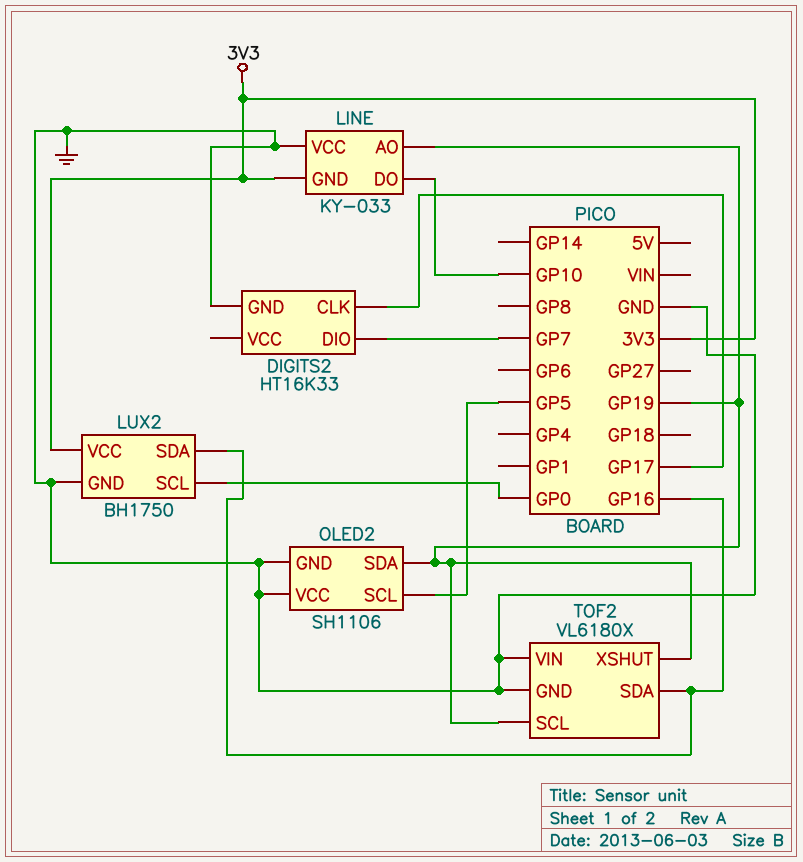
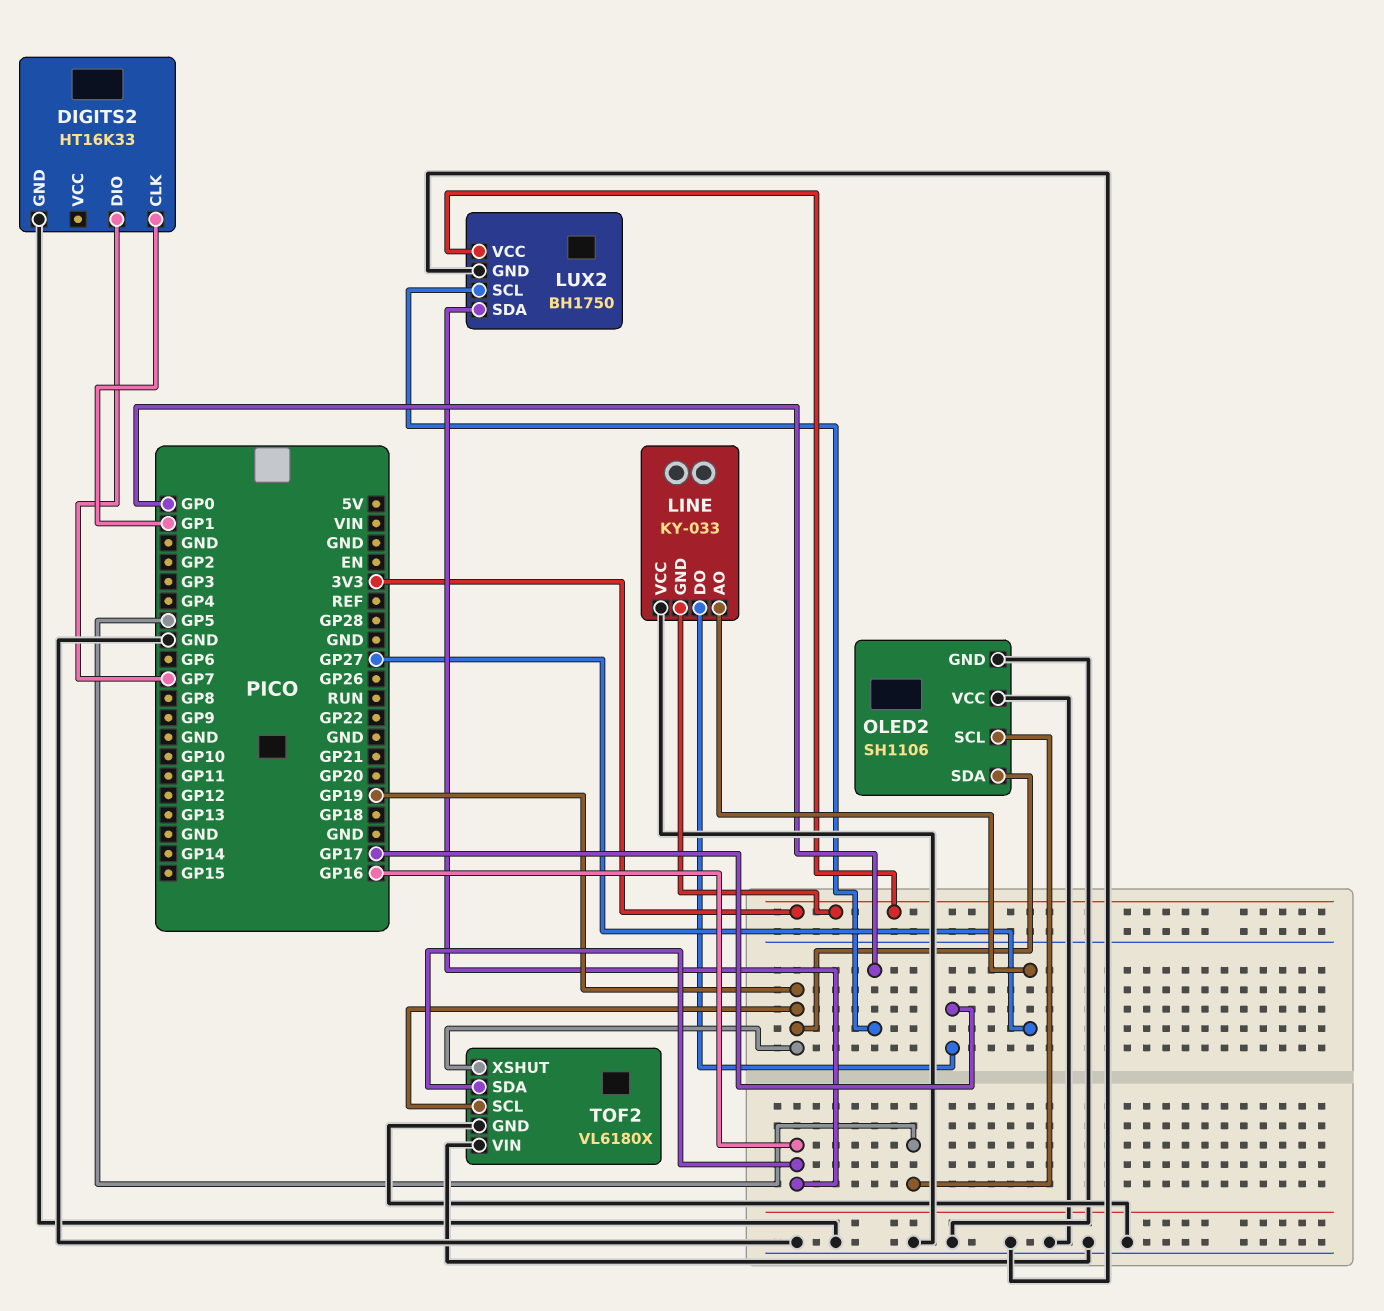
DIGITS2 pin CLK: GP17 -> GP1
LINE pin AO: GP19 -> GP27
LINE pin DO: GP10 -> GP17

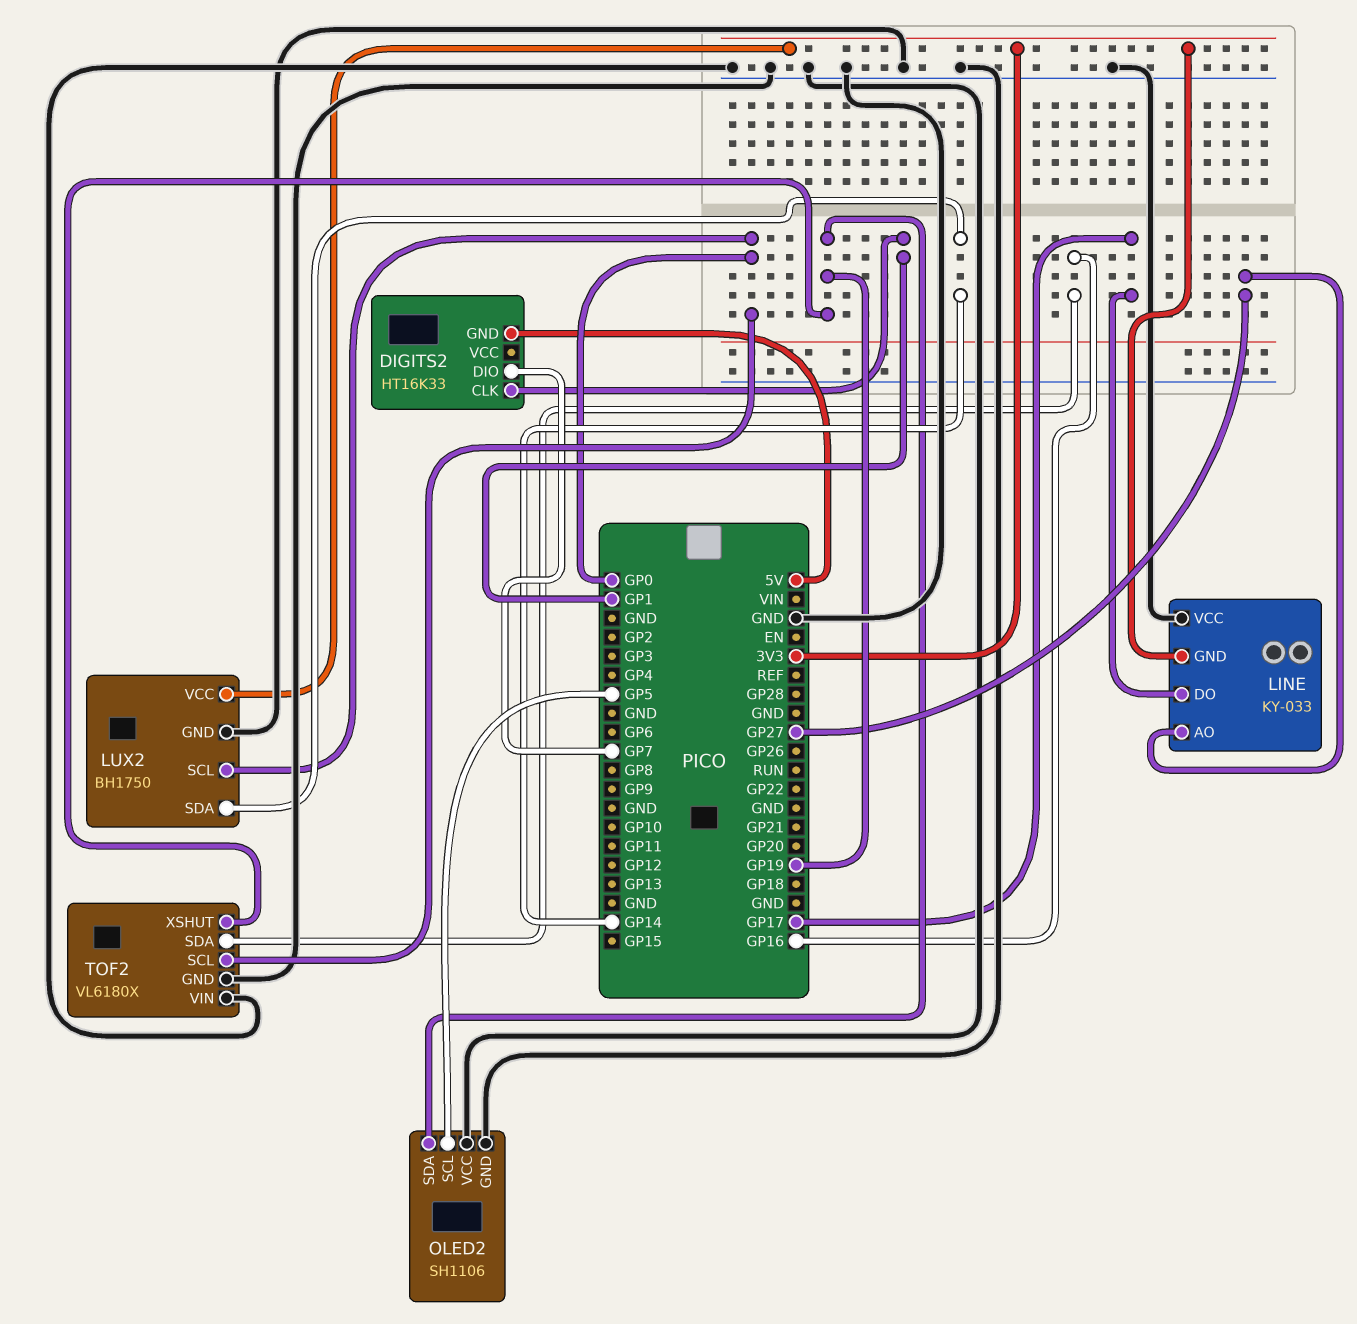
DIGITS2 pin GND: GND -> 5V
LUX2 pin SDA: GP16 -> GP14
TOF2 pin SCL: GP19 -> GP0

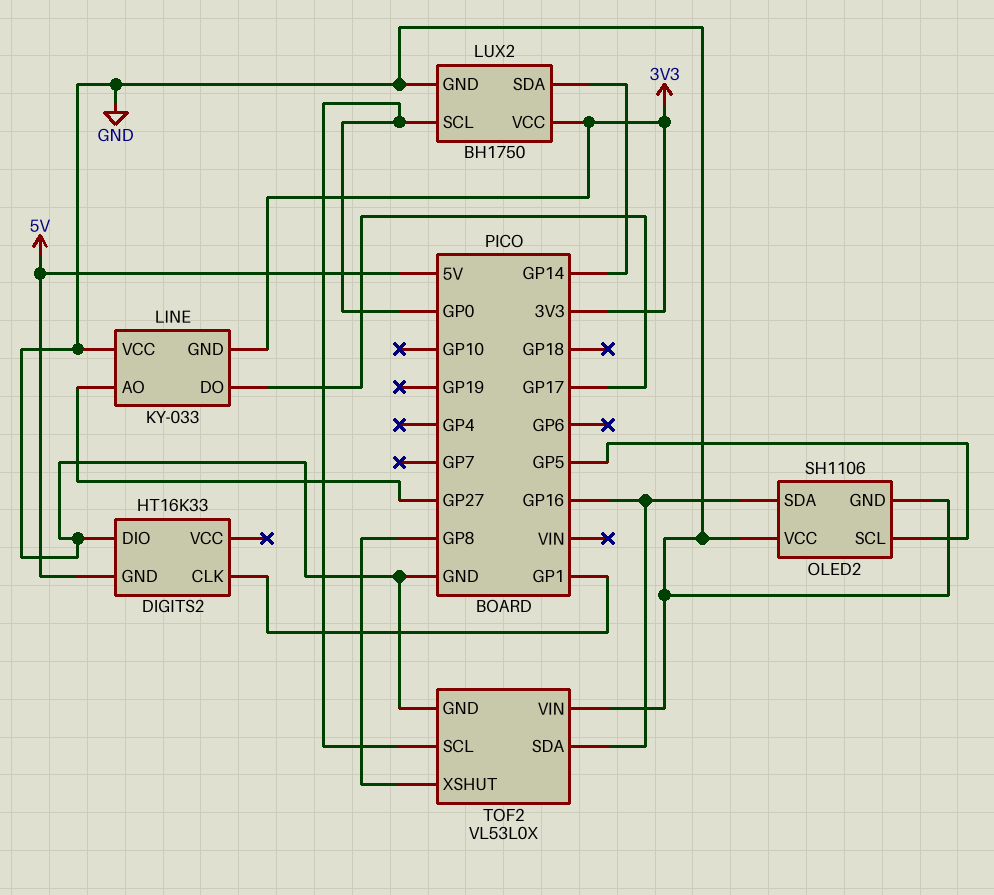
DIGITS2 pin DIO: GP7 -> GND
OLED2 pin SDA: GP19 -> GP16
TOF2: VL6180X -> VL53L0X
TOF2 pin XSHUT: GP19 -> GP8

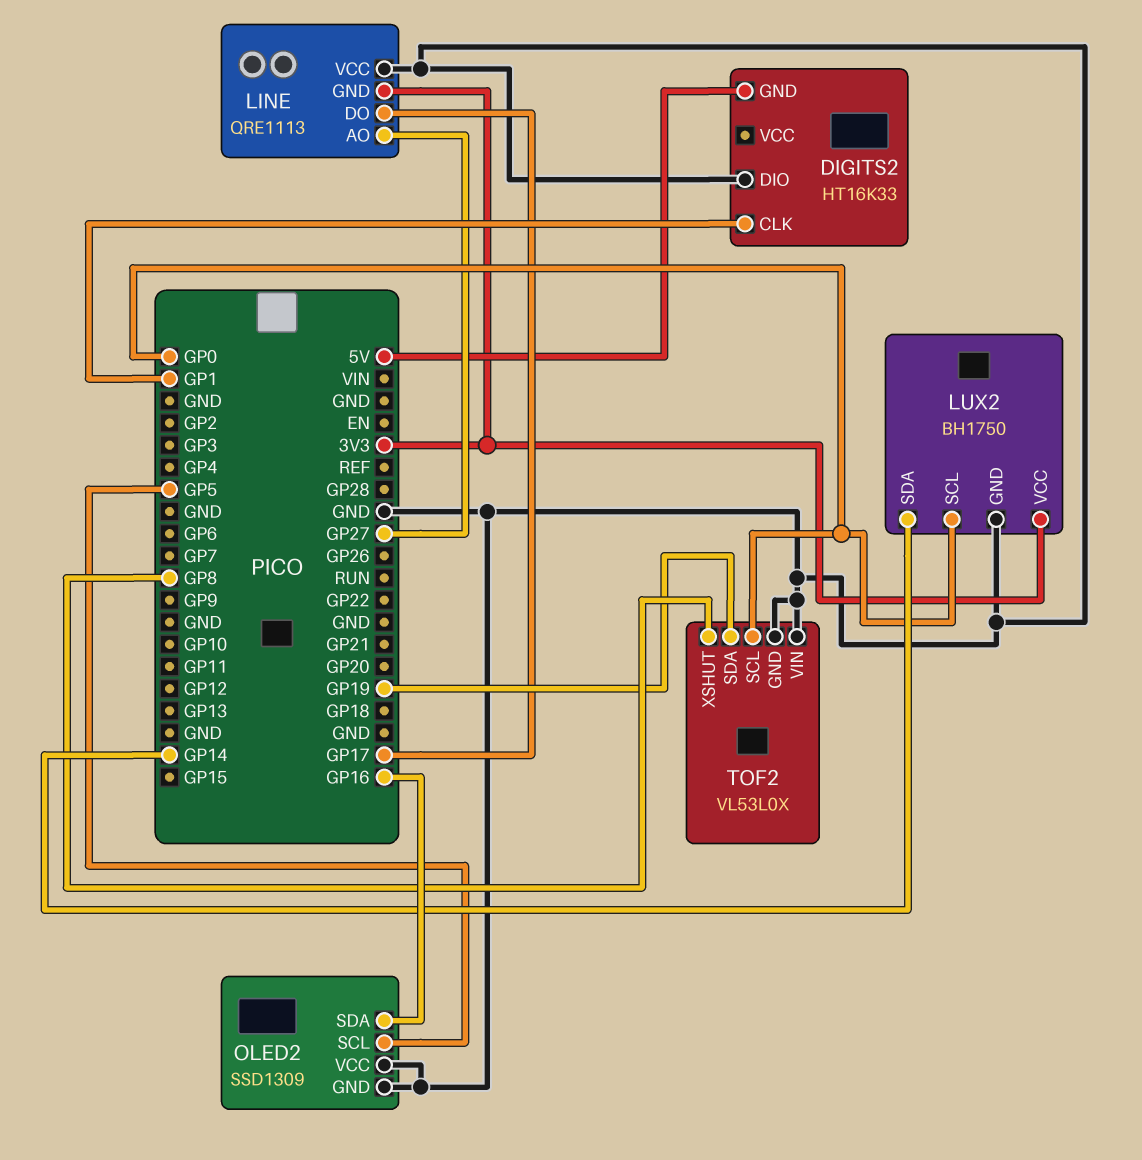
LINE: KY-033 -> QRE1113
OLED2: SH1106 -> SSD1309
TOF2 pin SDA: GP16 -> GP19

